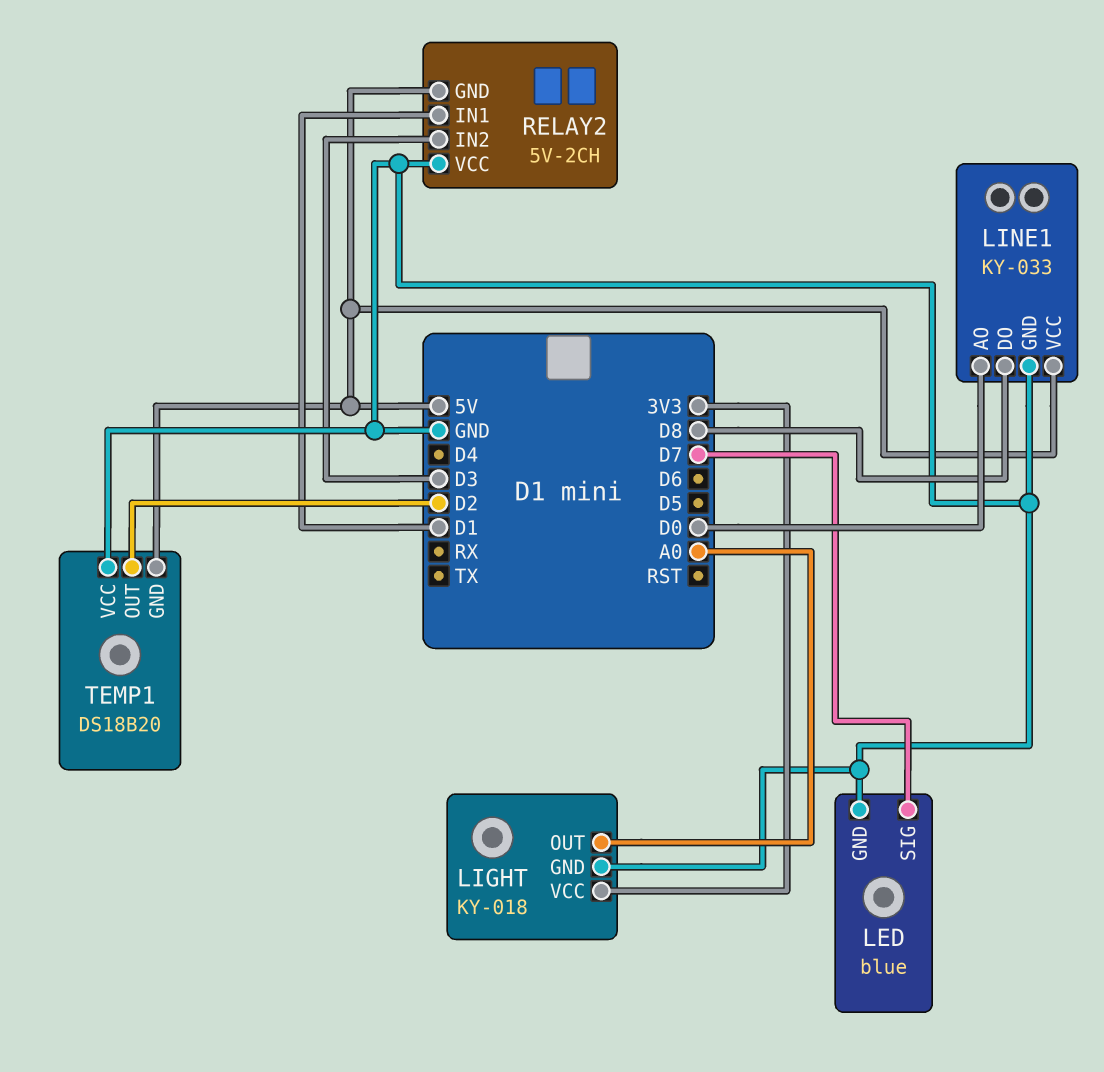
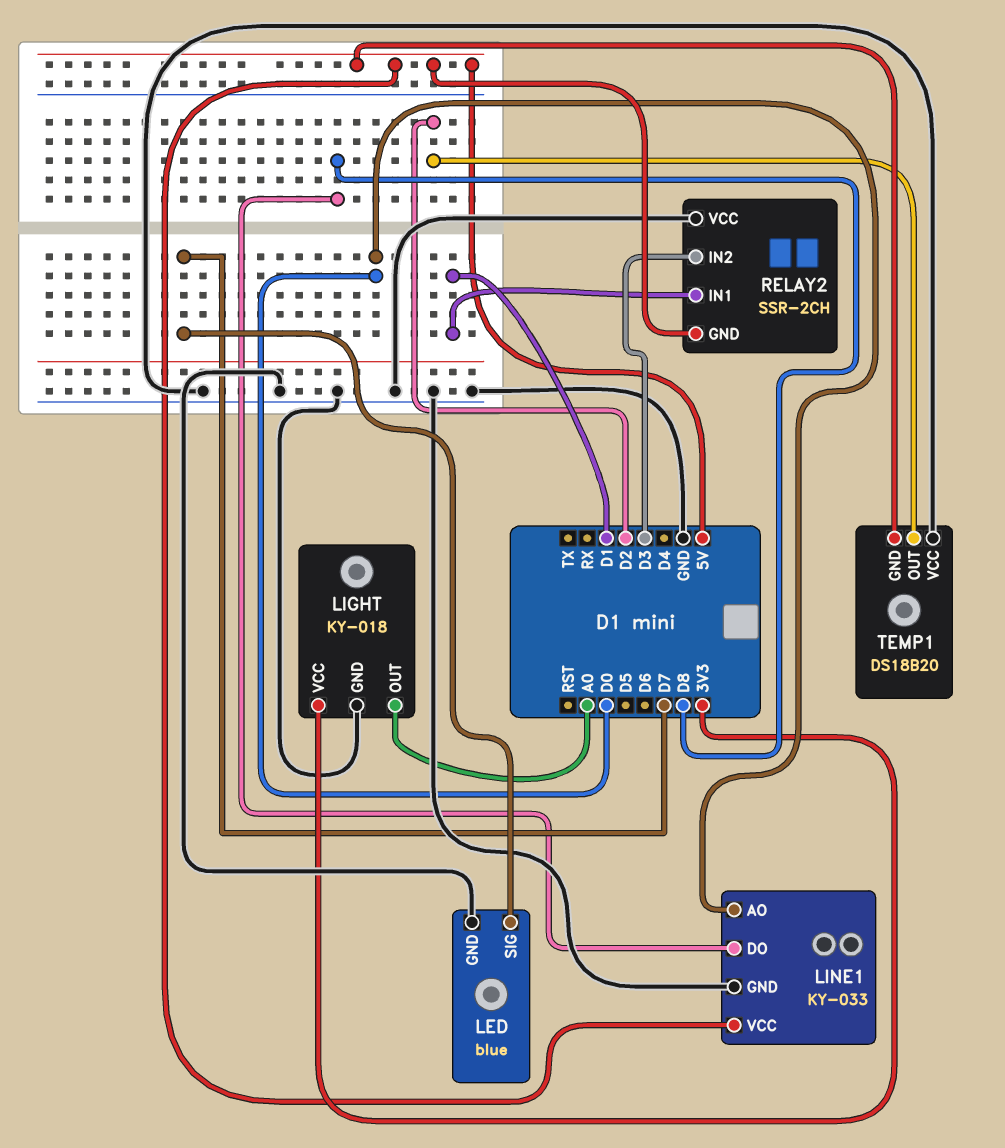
RELAY2: 5V-2CH -> SSR-2CH

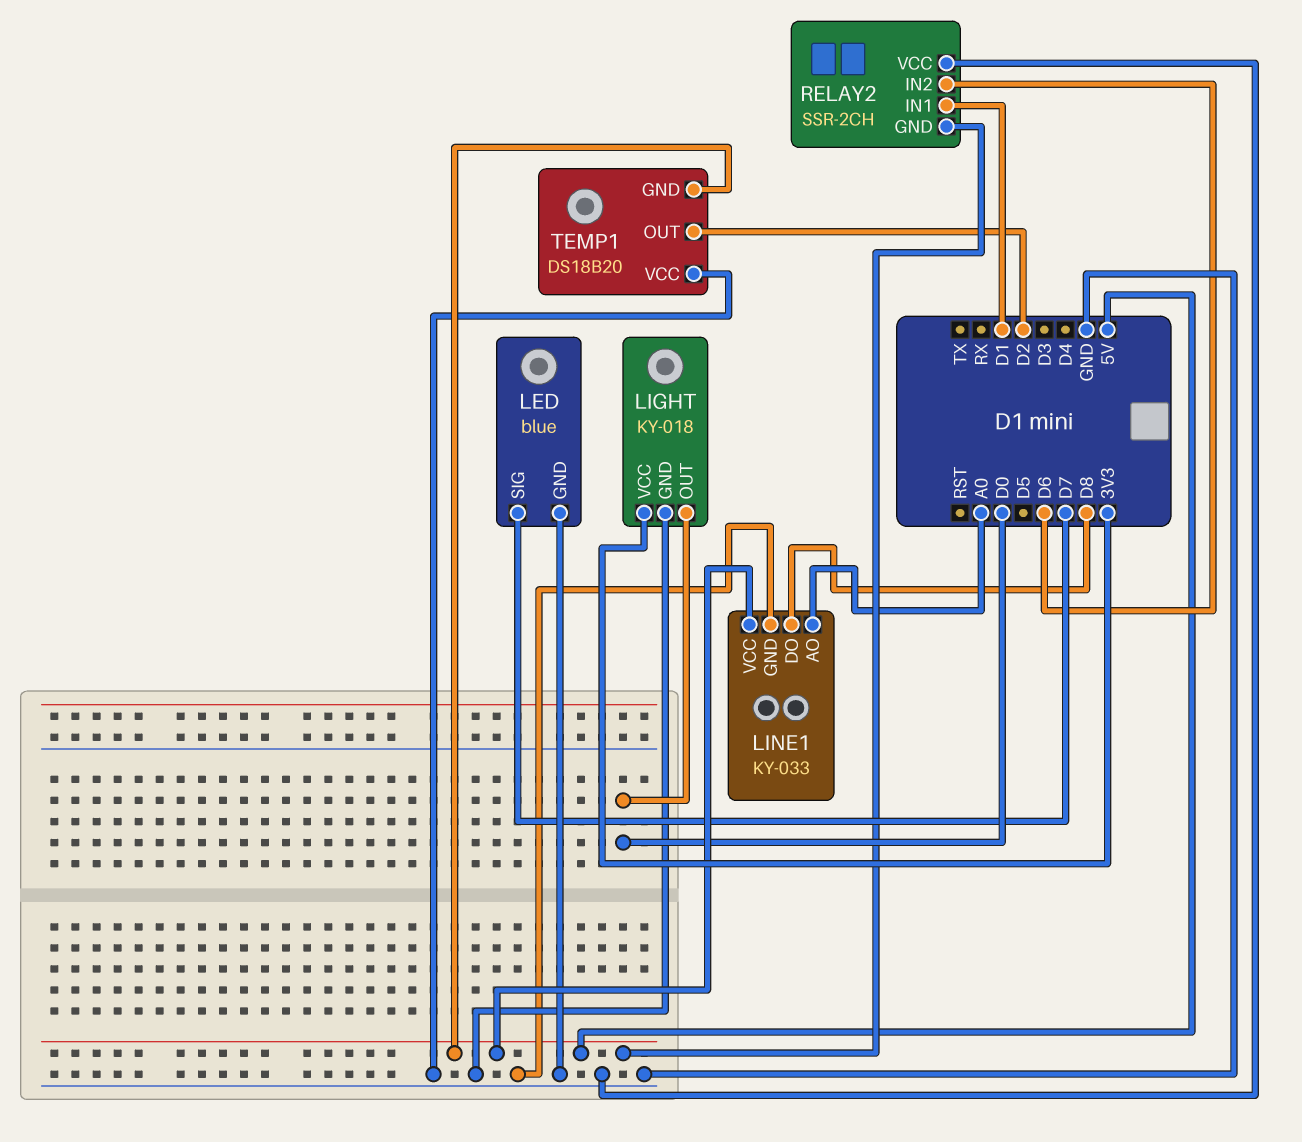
LIGHT pin OUT: A0 -> D0
LINE1 pin AO: D0 -> A0
RELAY2 pin IN2: D3 -> D6

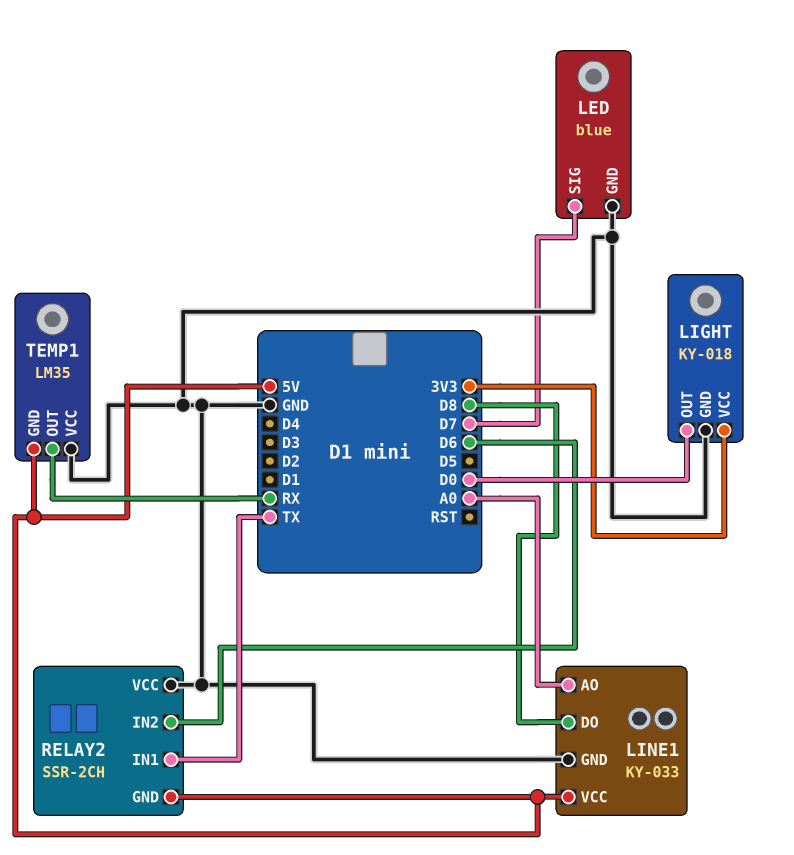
RELAY2 pin IN1: D1 -> TX
TEMP1: DS18B20 -> LM35
TEMP1 pin OUT: D2 -> RX

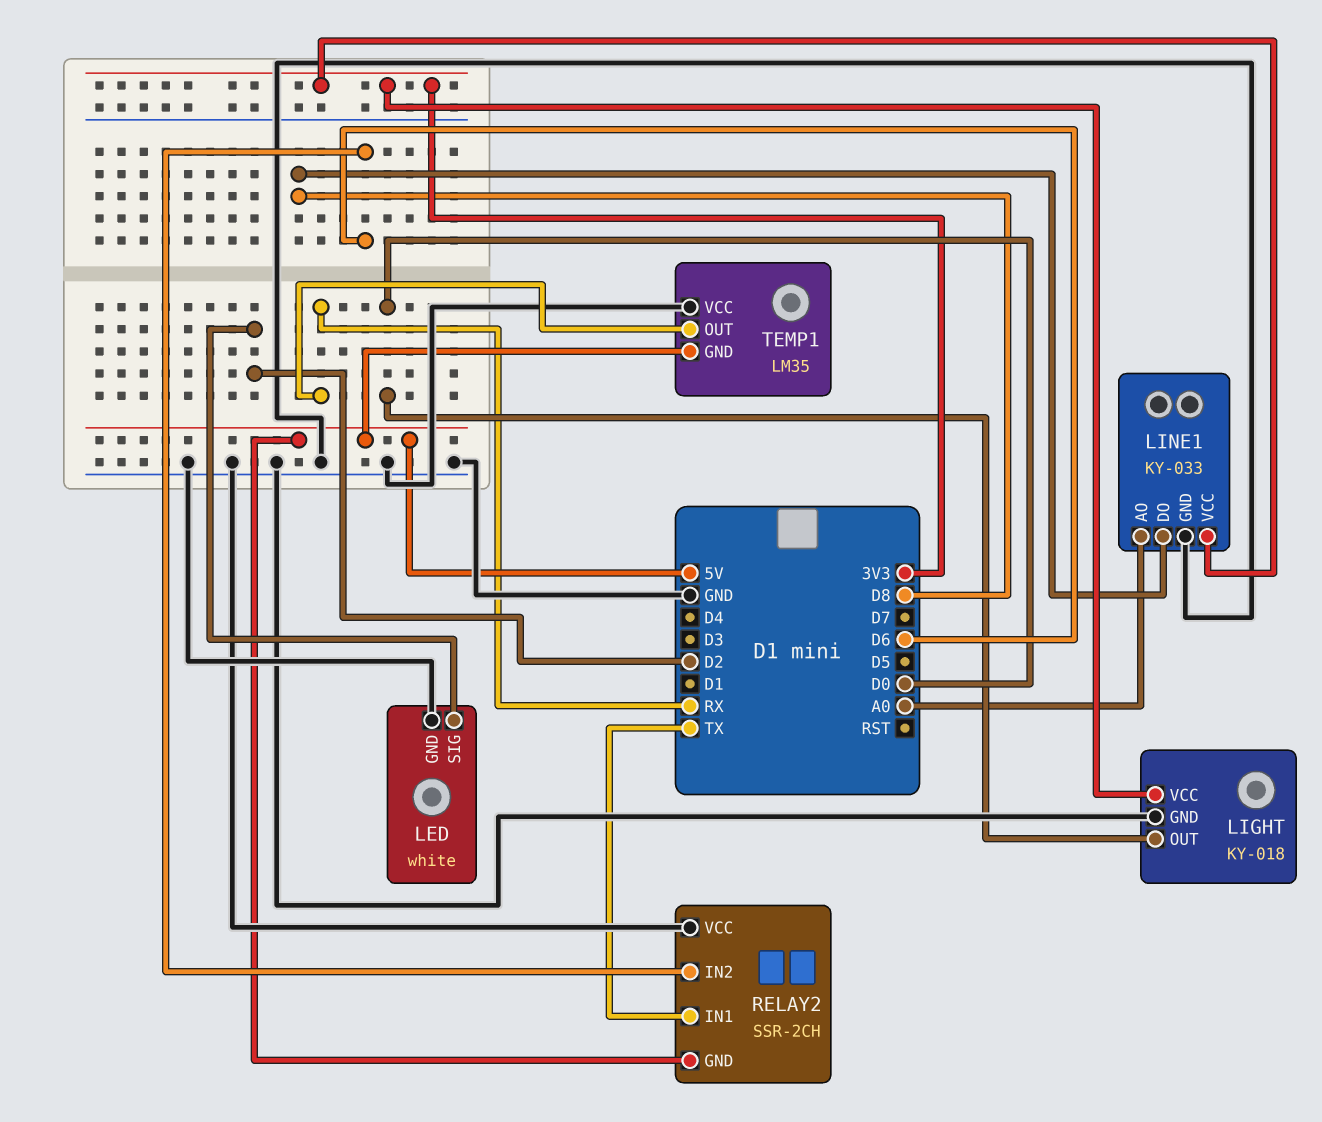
LED: blue -> white
LED pin SIG: D7 -> D2
LINE1 pin VCC: 5V -> 3V3

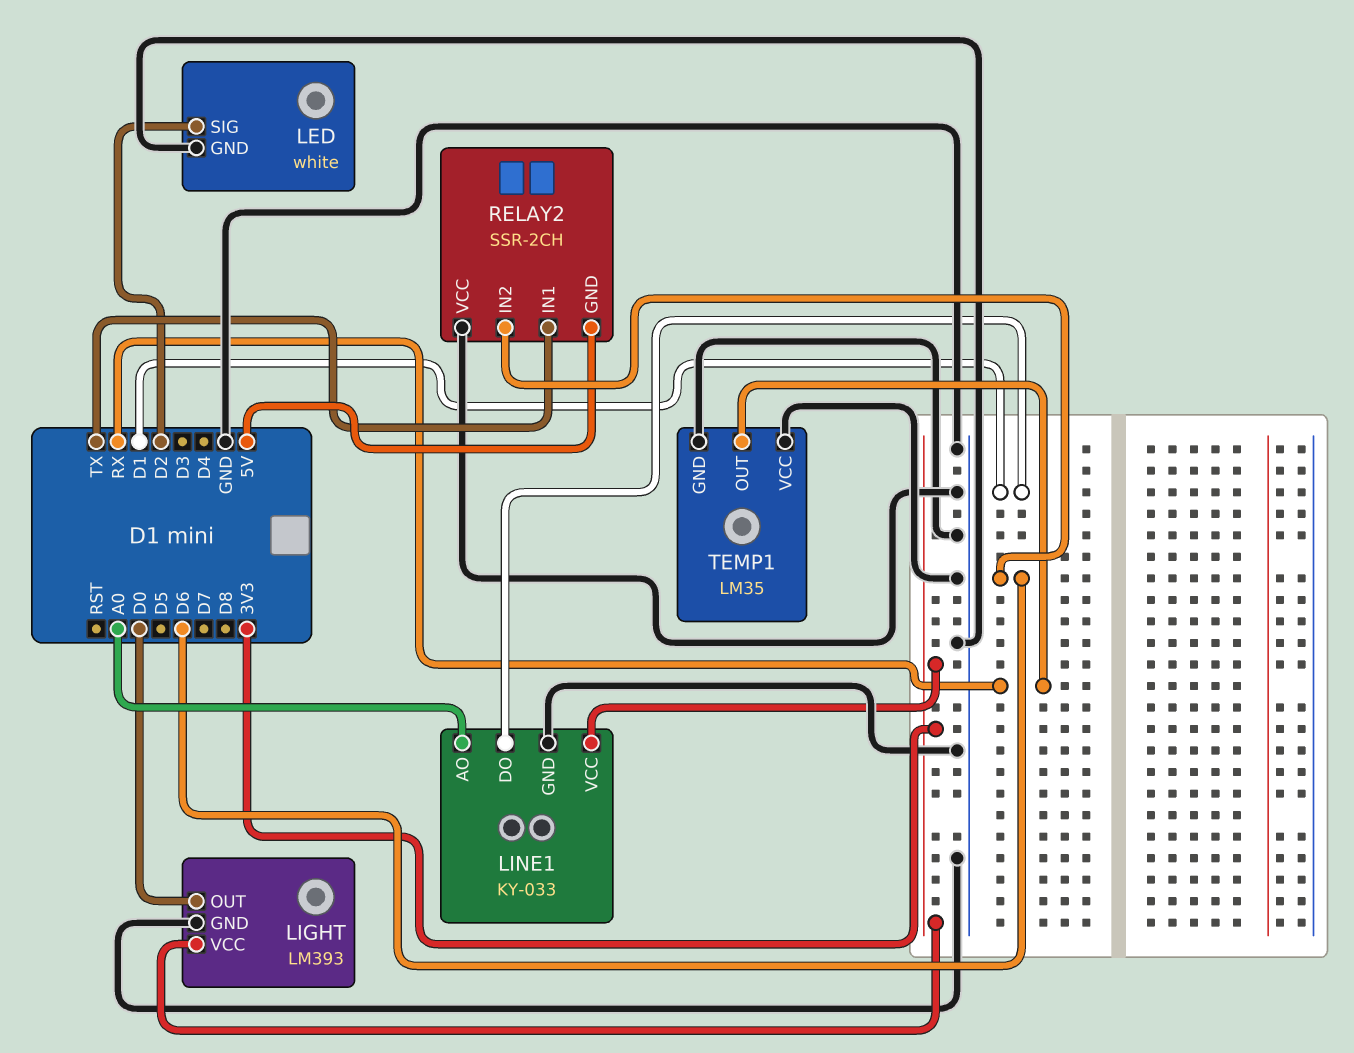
LIGHT: KY-018 -> LM393
LINE1 pin DO: D8 -> D1
TEMP1 pin GND: 5V -> GND

